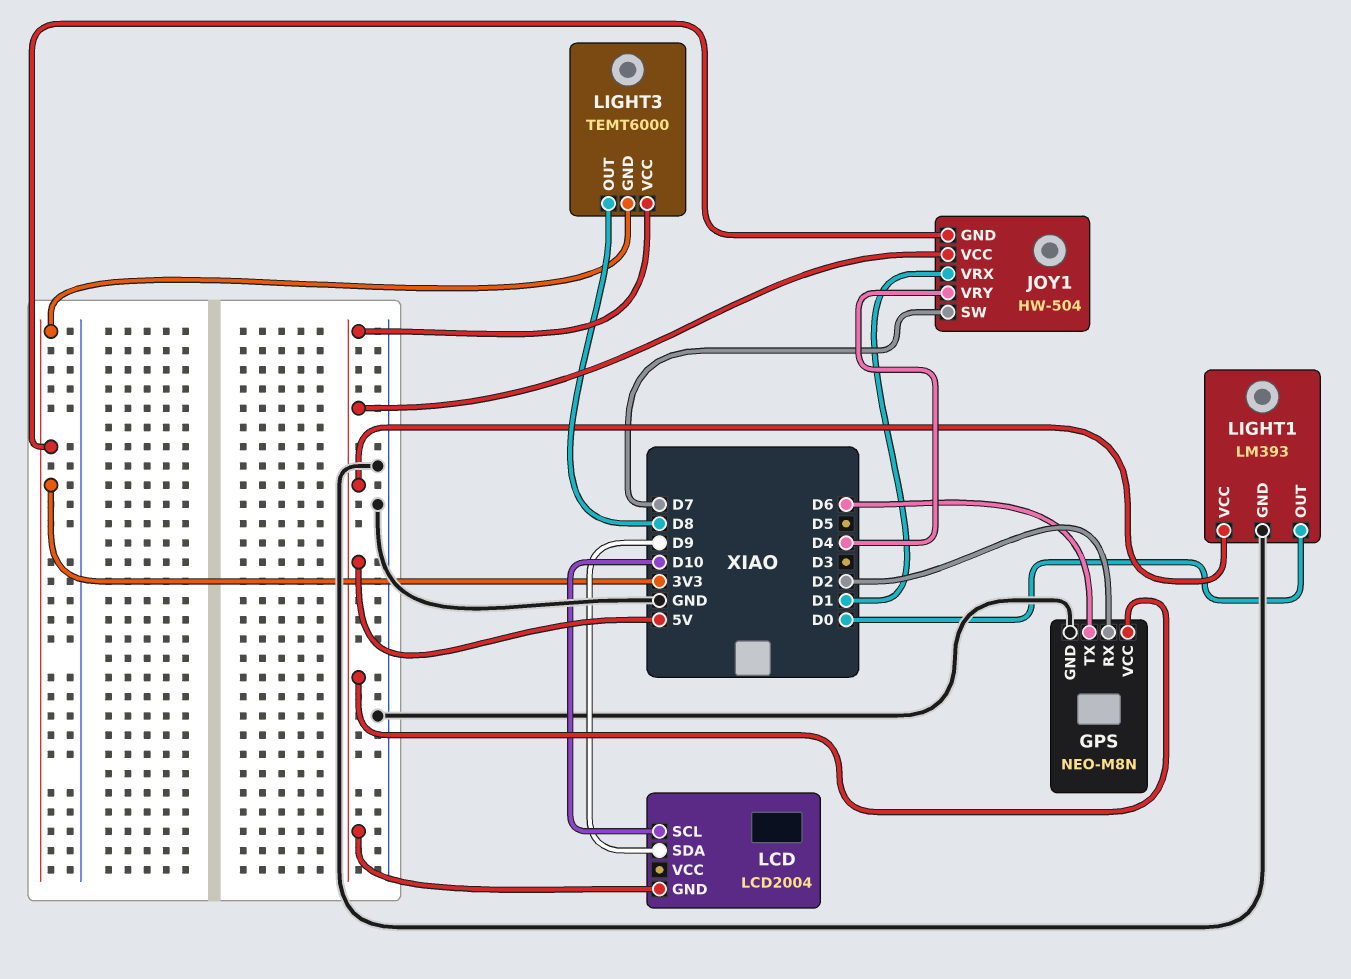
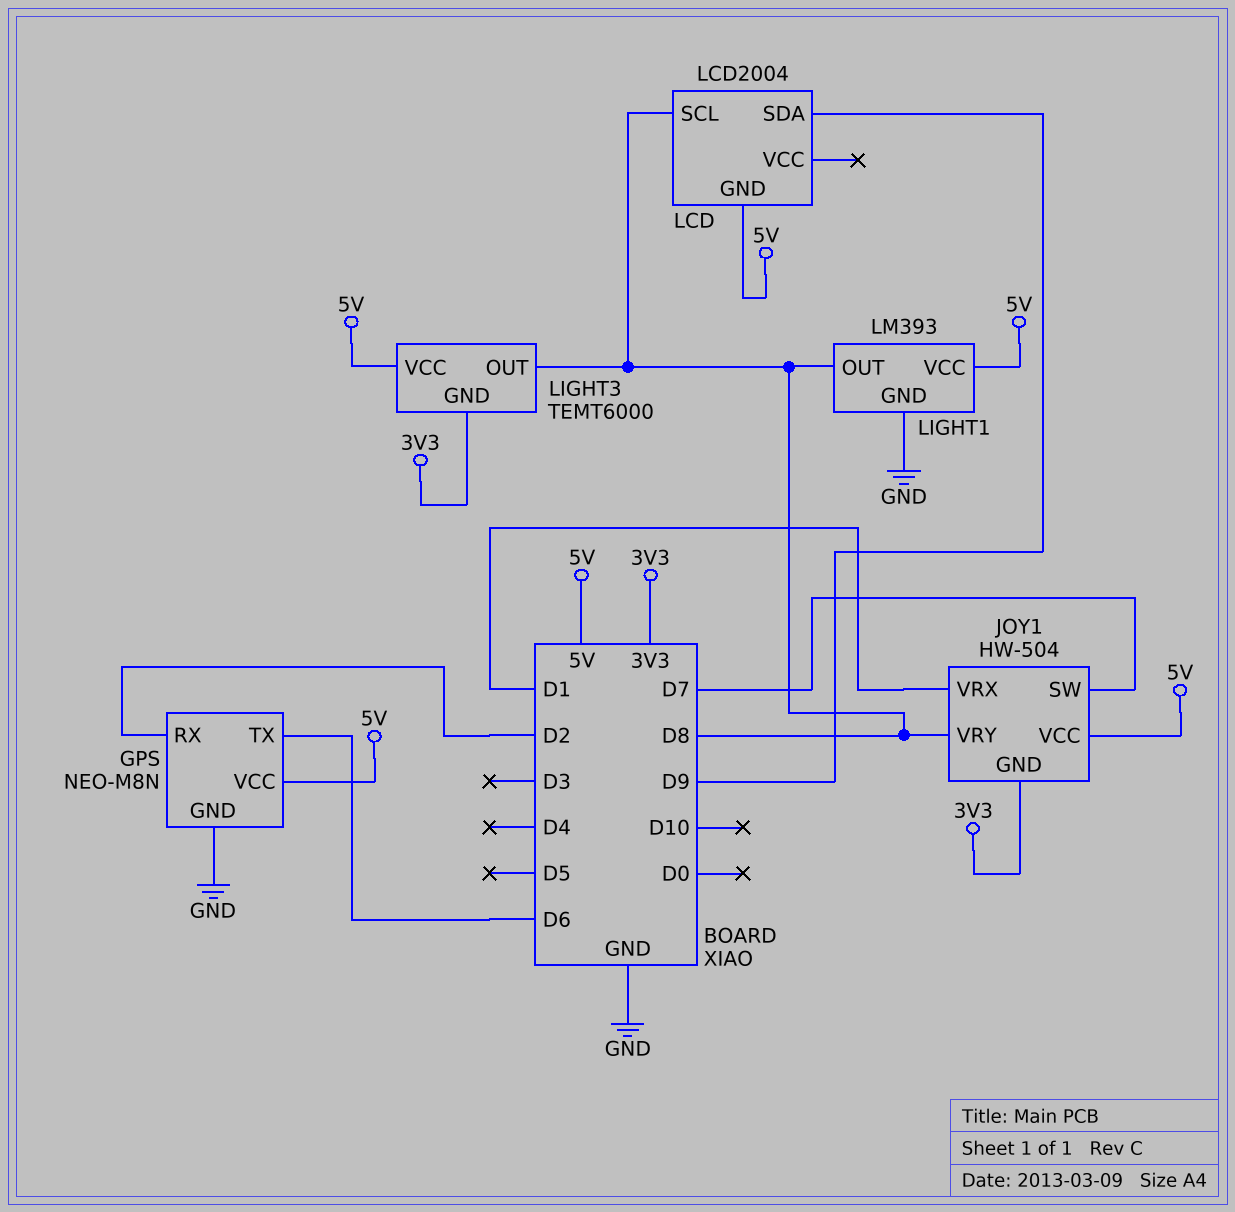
JOY1 pin VRY: D4 -> D8
LCD pin SCL: D10 -> D8
LIGHT1 pin OUT: D0 -> D8

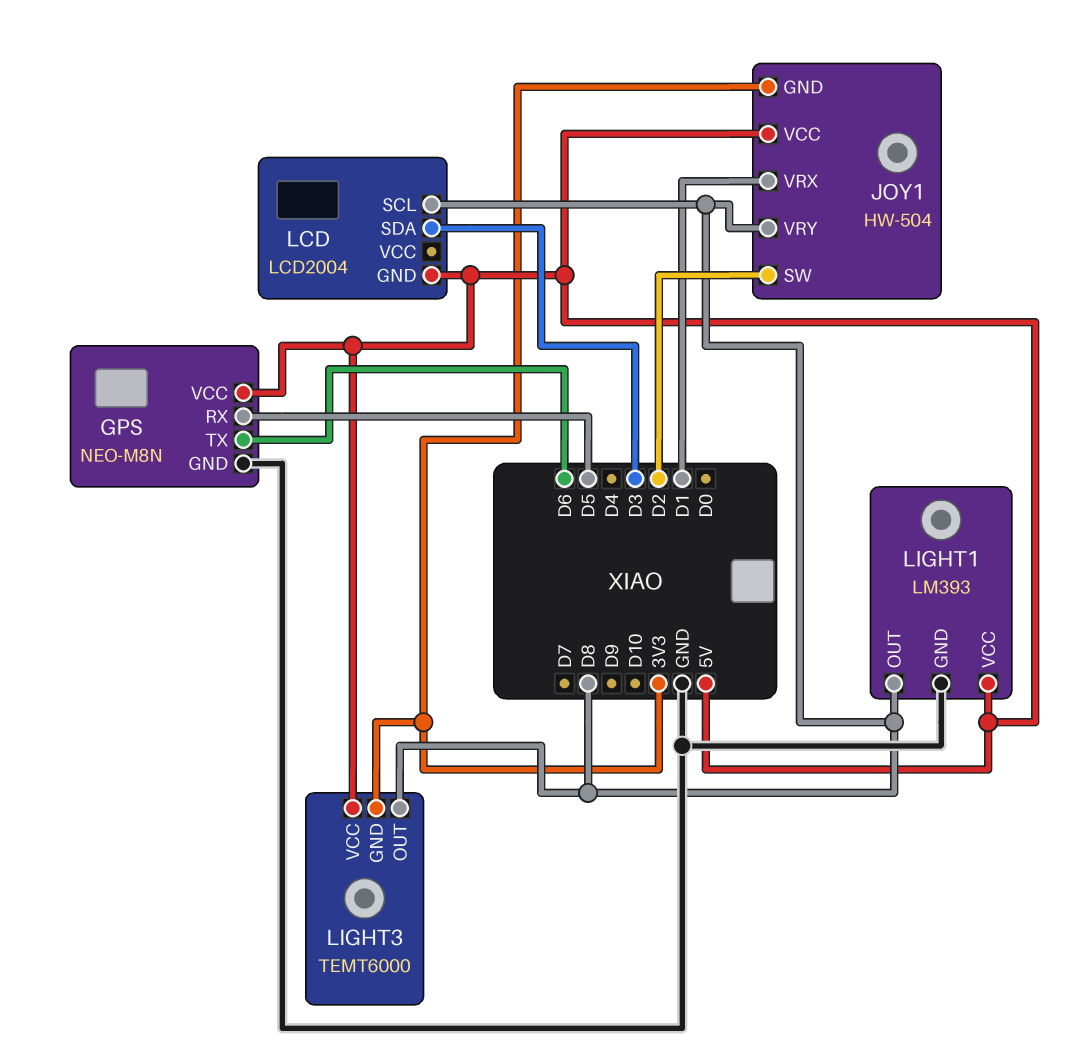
GPS pin RX: D2 -> D5
JOY1 pin SW: D7 -> D2
LCD pin SDA: D9 -> D3

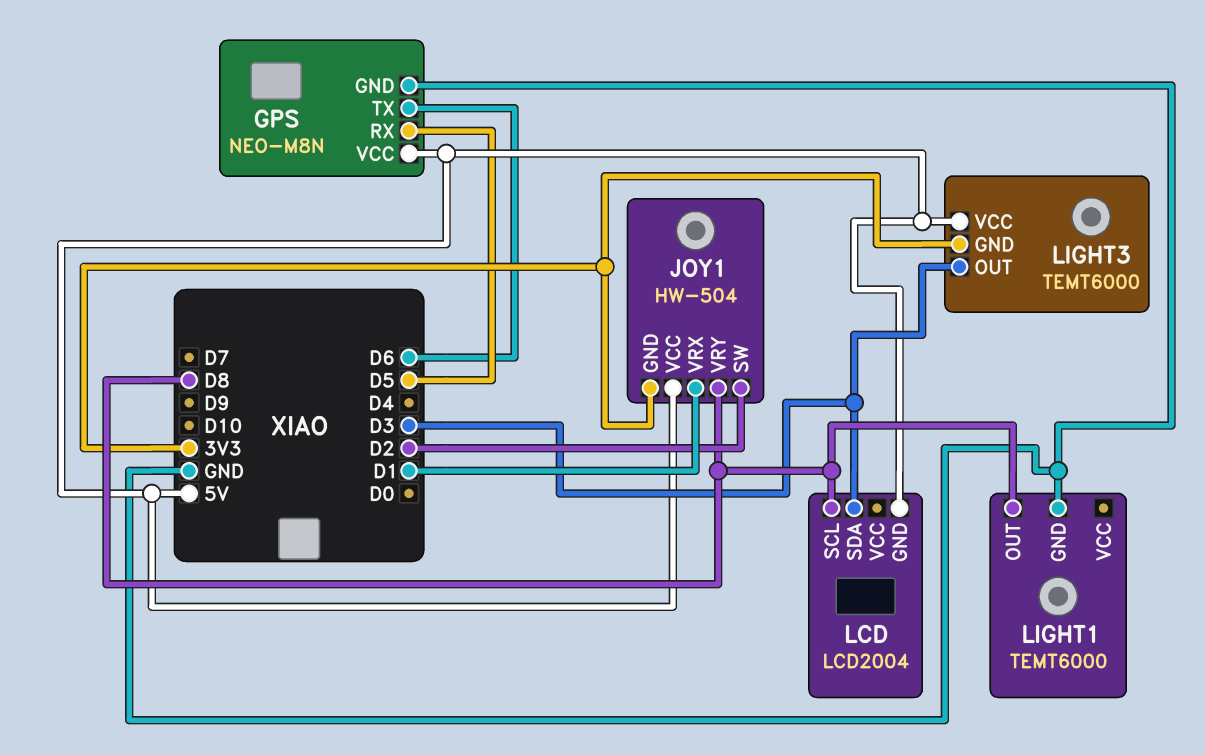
LIGHT1: LM393 -> TEMT6000
LIGHT1 pin VCC: 5V -> none
LIGHT3 pin OUT: D8 -> D3

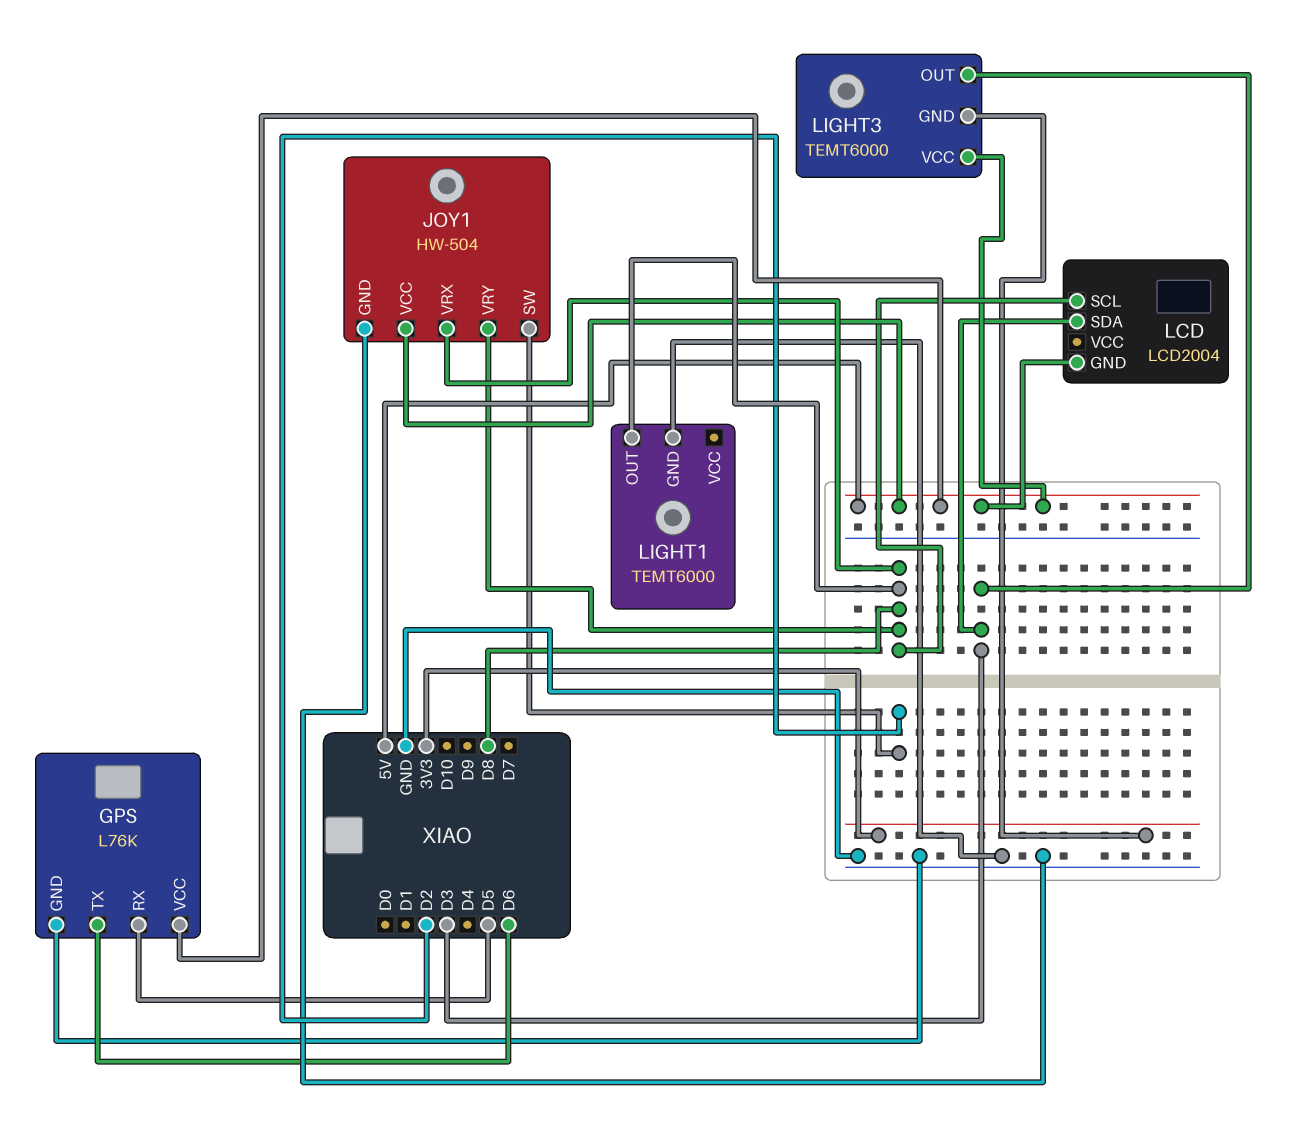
GPS: NEO-M8N -> L76K
JOY1 pin GND: 3V3 -> GND
JOY1 pin VRX: D1 -> D8

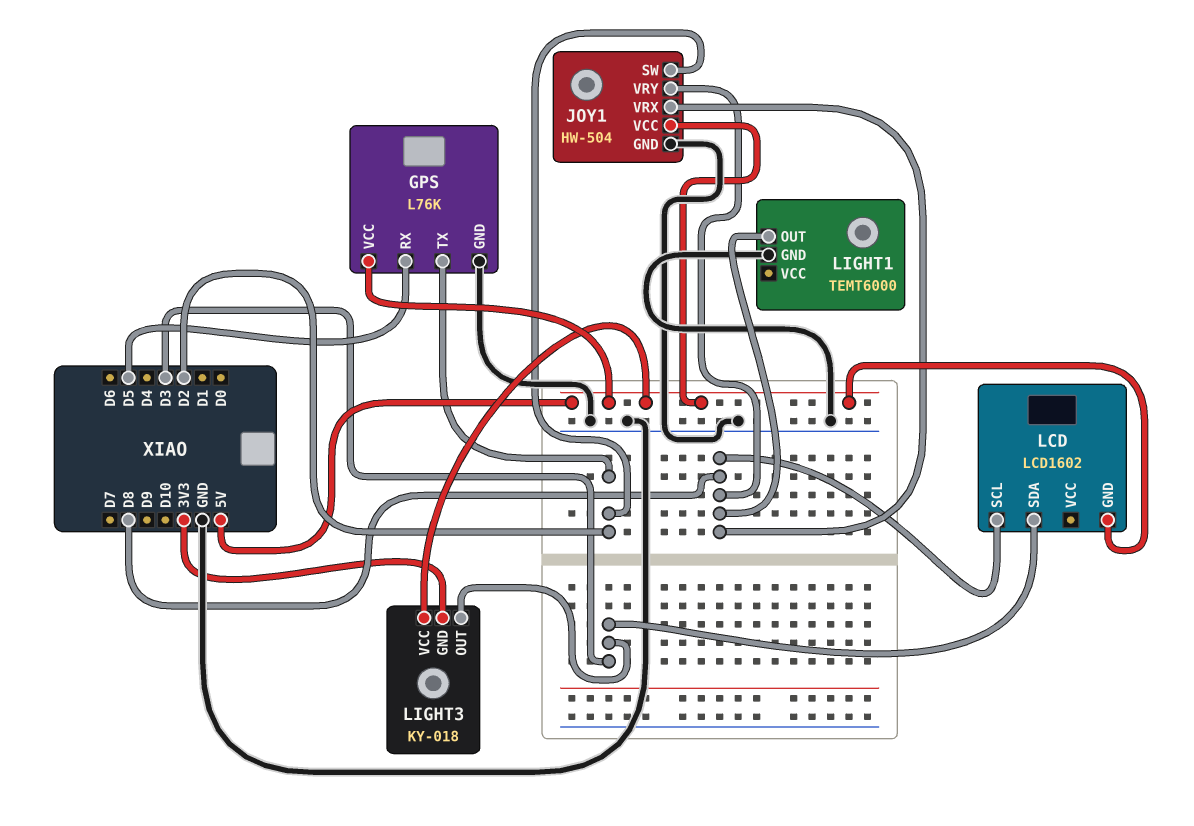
GPS pin TX: D6 -> D2
LCD: LCD2004 -> LCD1602
LIGHT3: TEMT6000 -> KY-018

